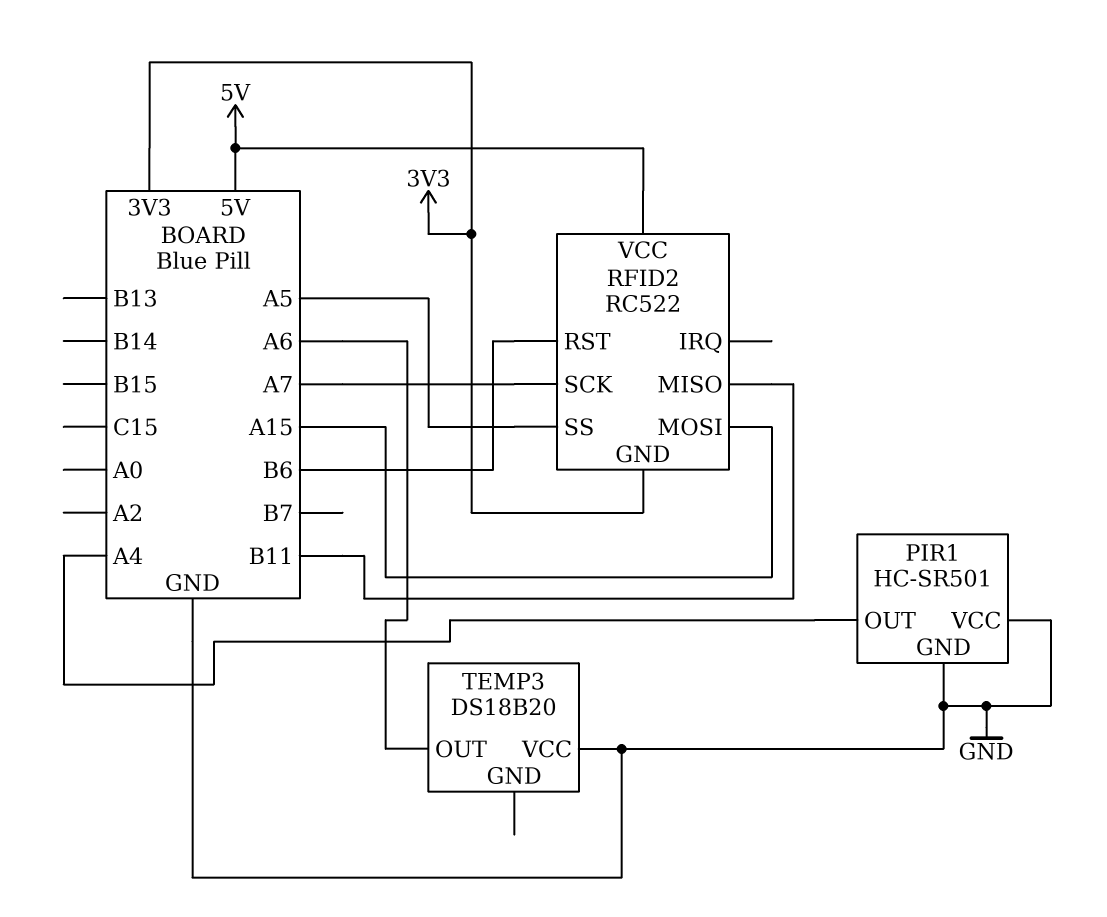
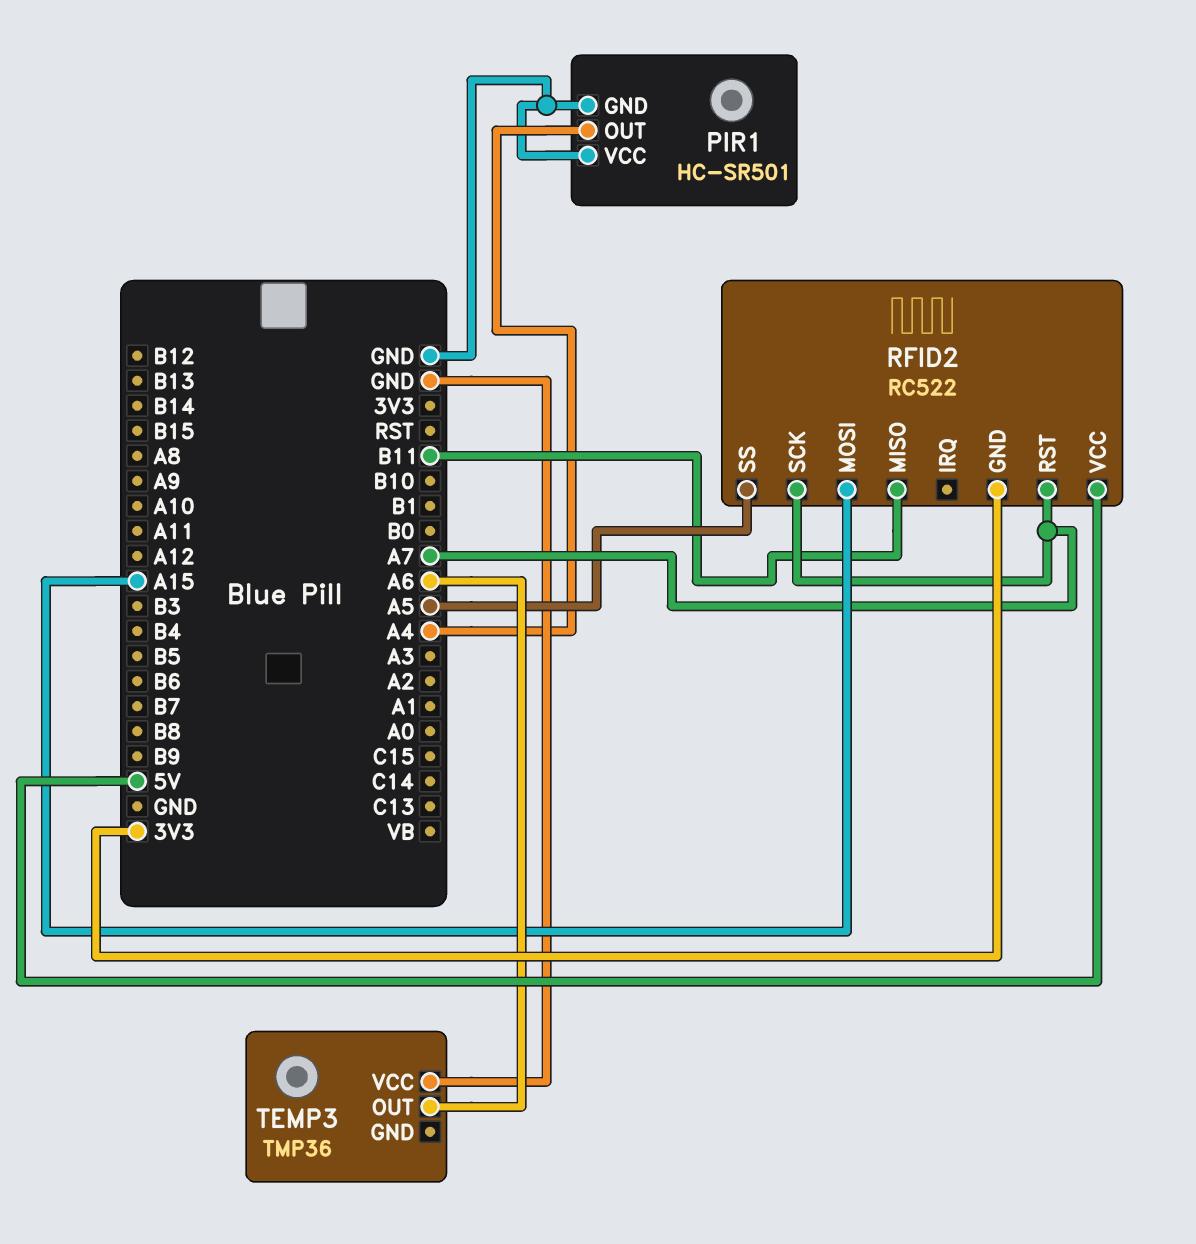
RFID2 pin RST: B6 -> A7
TEMP3: DS18B20 -> TMP36

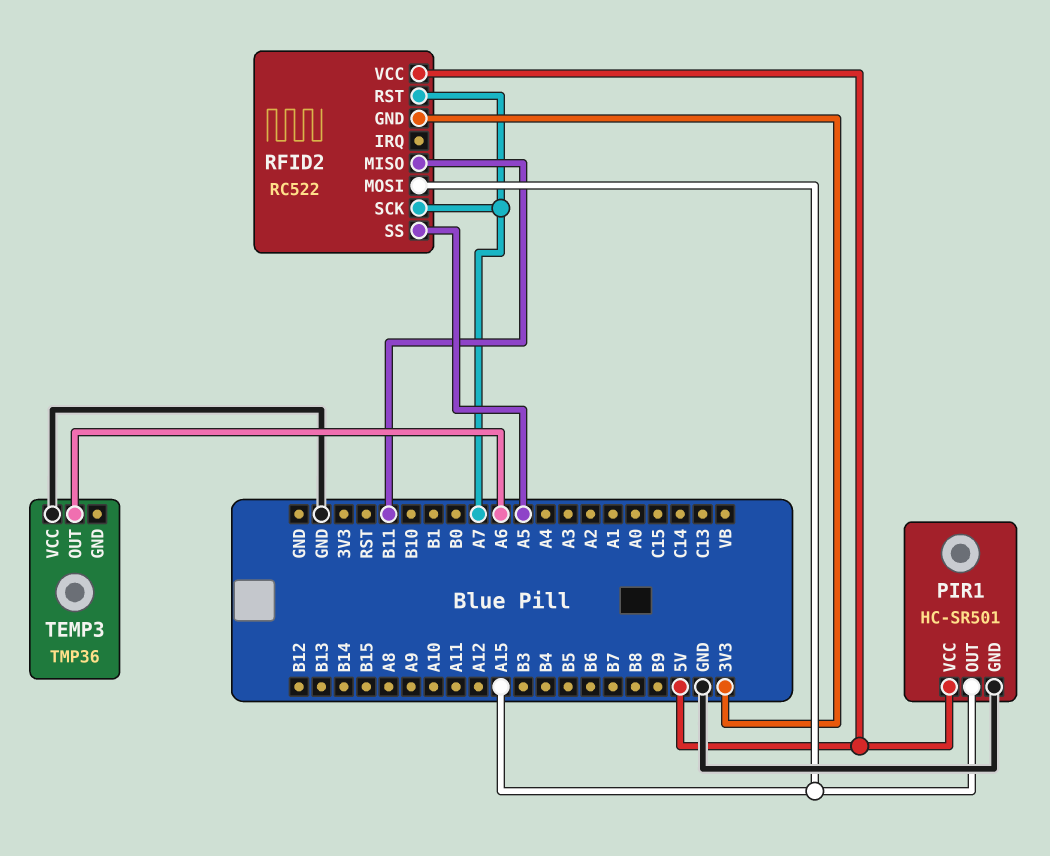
PIR1 pin OUT: A4 -> A15
PIR1 pin VCC: GND -> 5V

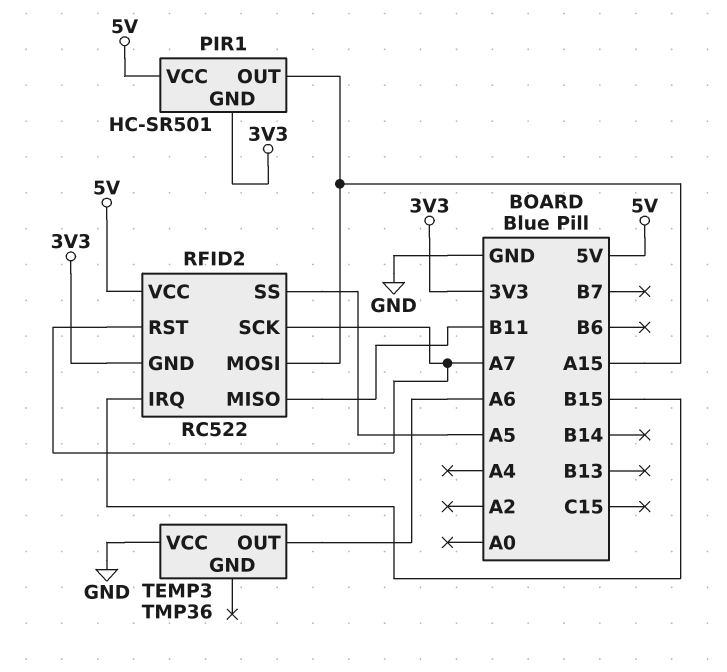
PIR1 pin GND: GND -> 3V3
RFID2 pin IRQ: none -> B15

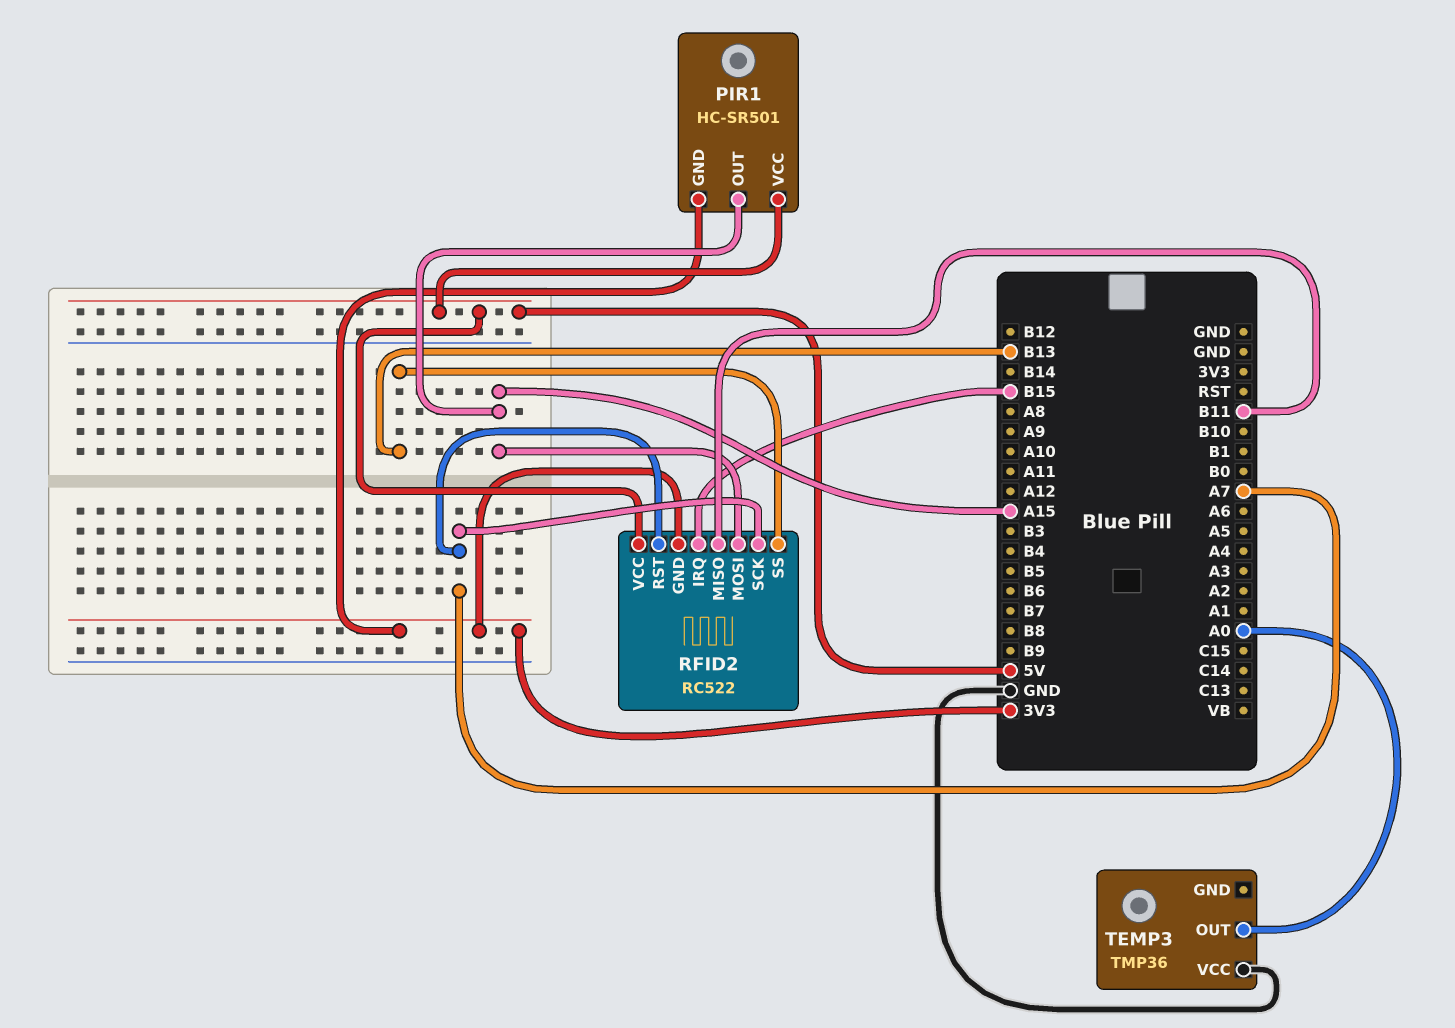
RFID2 pin SS: A5 -> B13
TEMP3 pin OUT: A6 -> A0

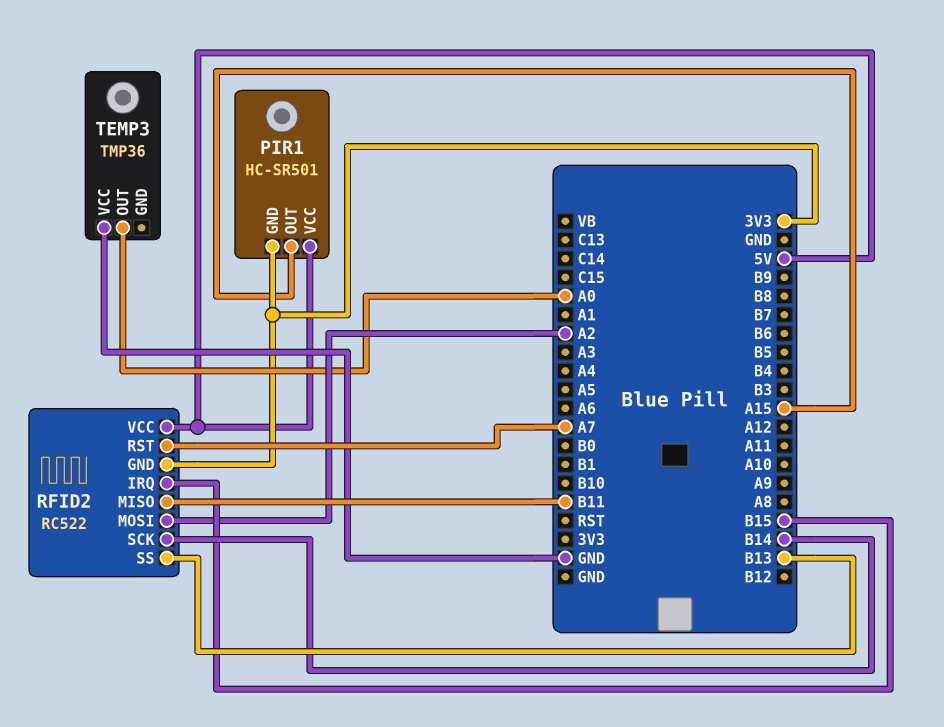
RFID2 pin MOSI: A15 -> A2
RFID2 pin SCK: A7 -> B14

